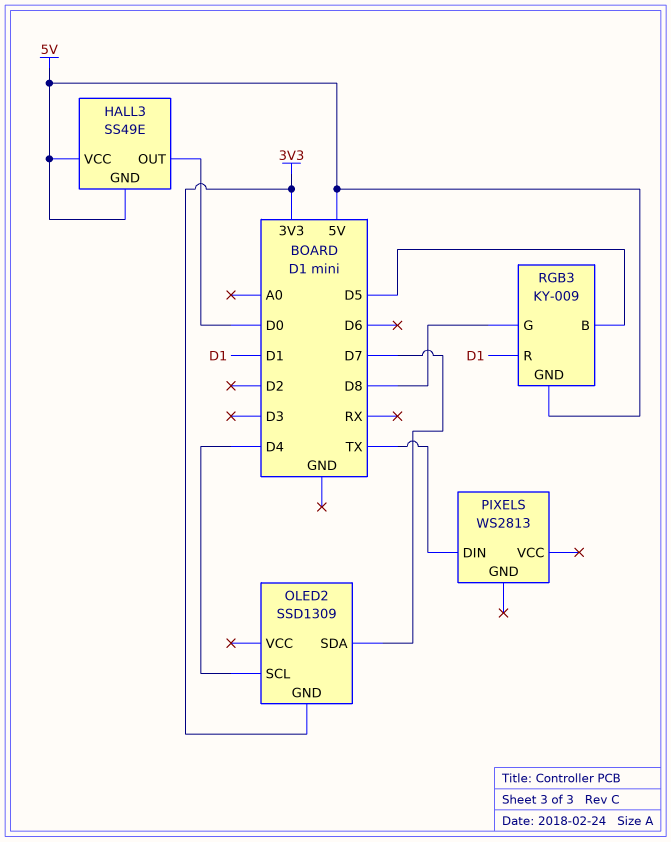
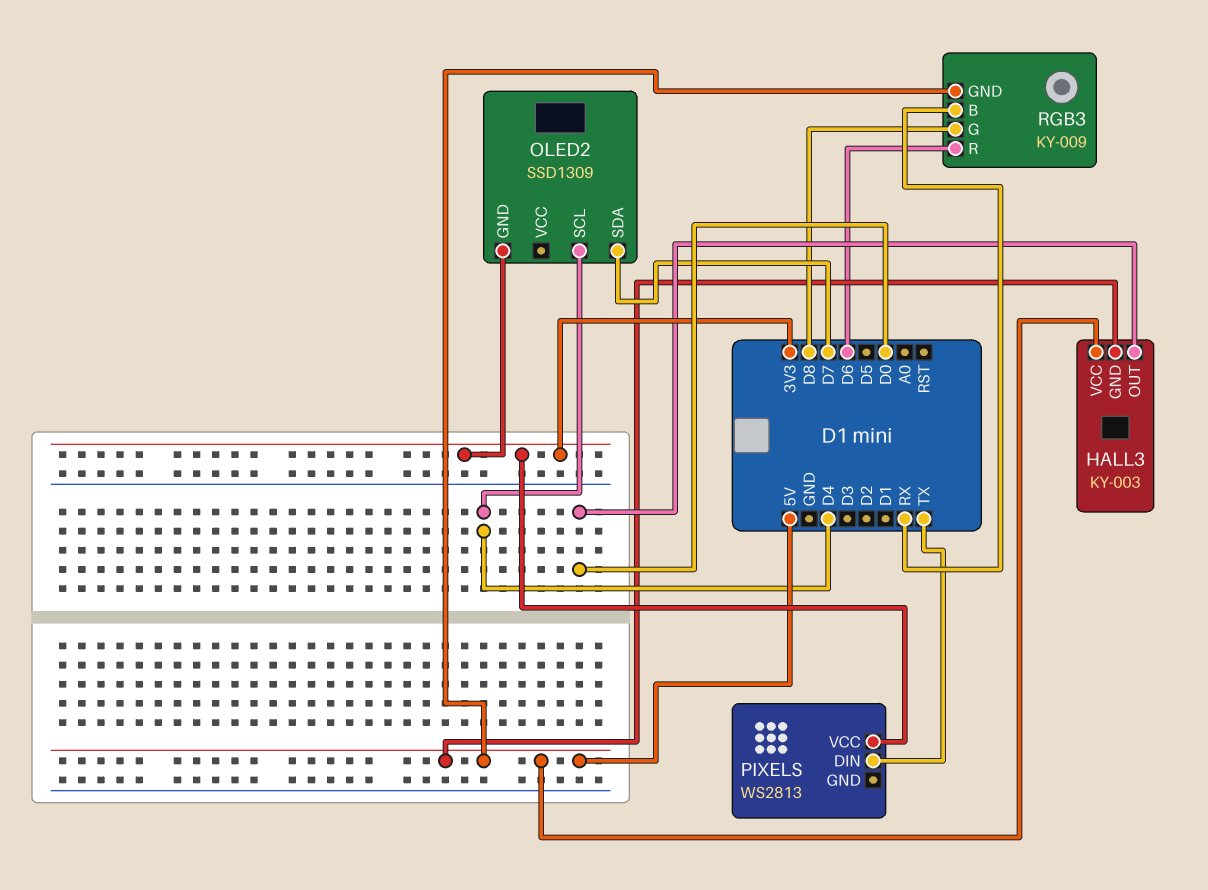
HALL3: SS49E -> KY-003
PIXELS pin VCC: none -> 3V3
RGB3 pin B: D5 -> RX
RGB3 pin R: D1 -> D6

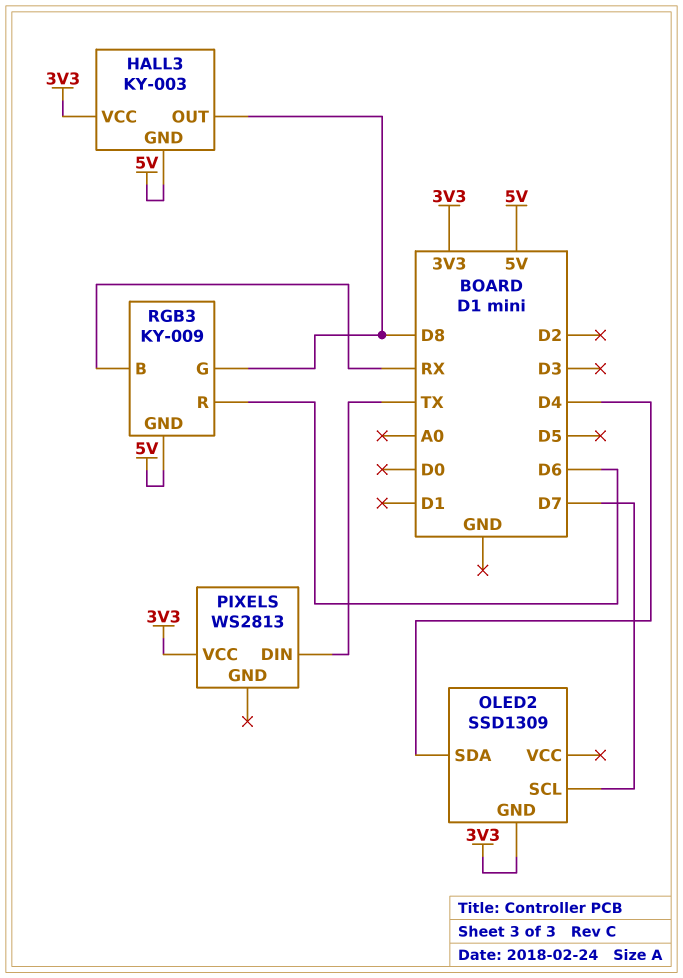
HALL3 pin OUT: D0 -> D8
HALL3 pin VCC: 5V -> 3V3
OLED2 pin SCL: D4 -> D7
OLED2 pin SDA: D7 -> D4

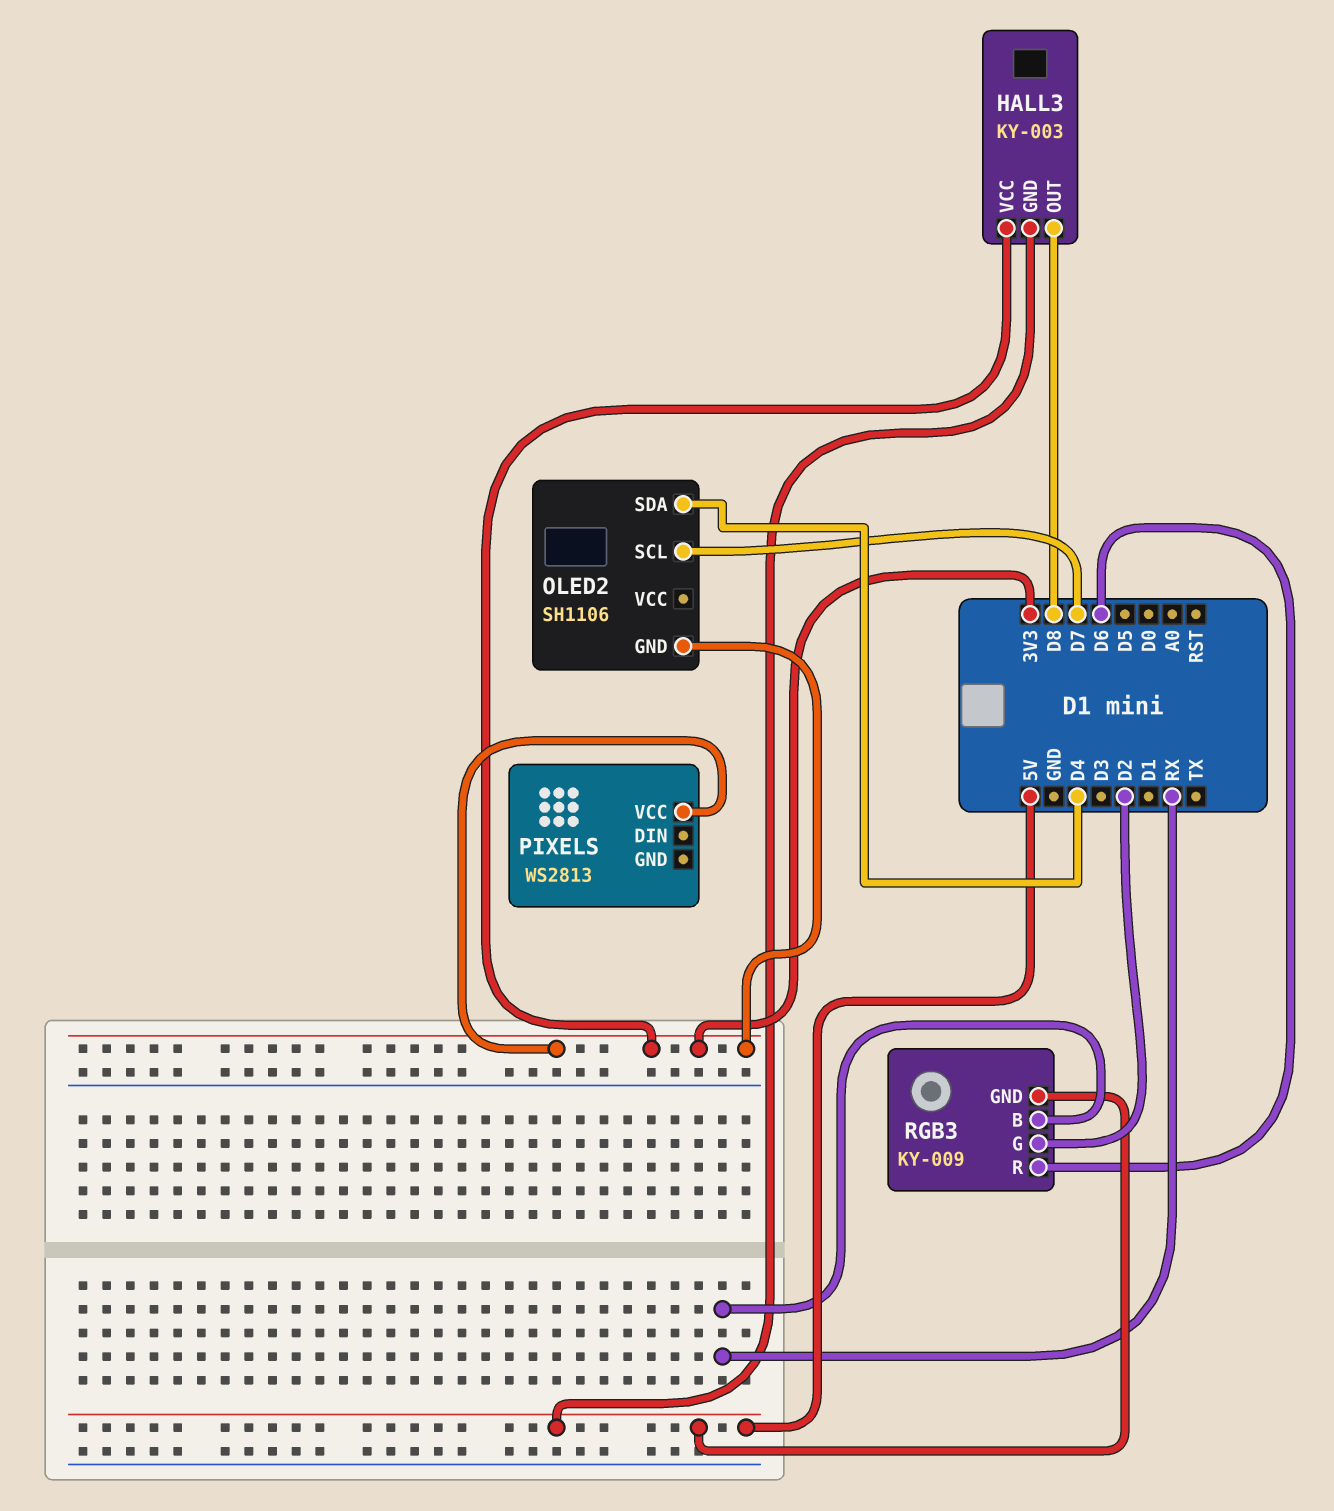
OLED2: SSD1309 -> SH1106
PIXELS pin DIN: TX -> none
RGB3 pin G: D8 -> D2

